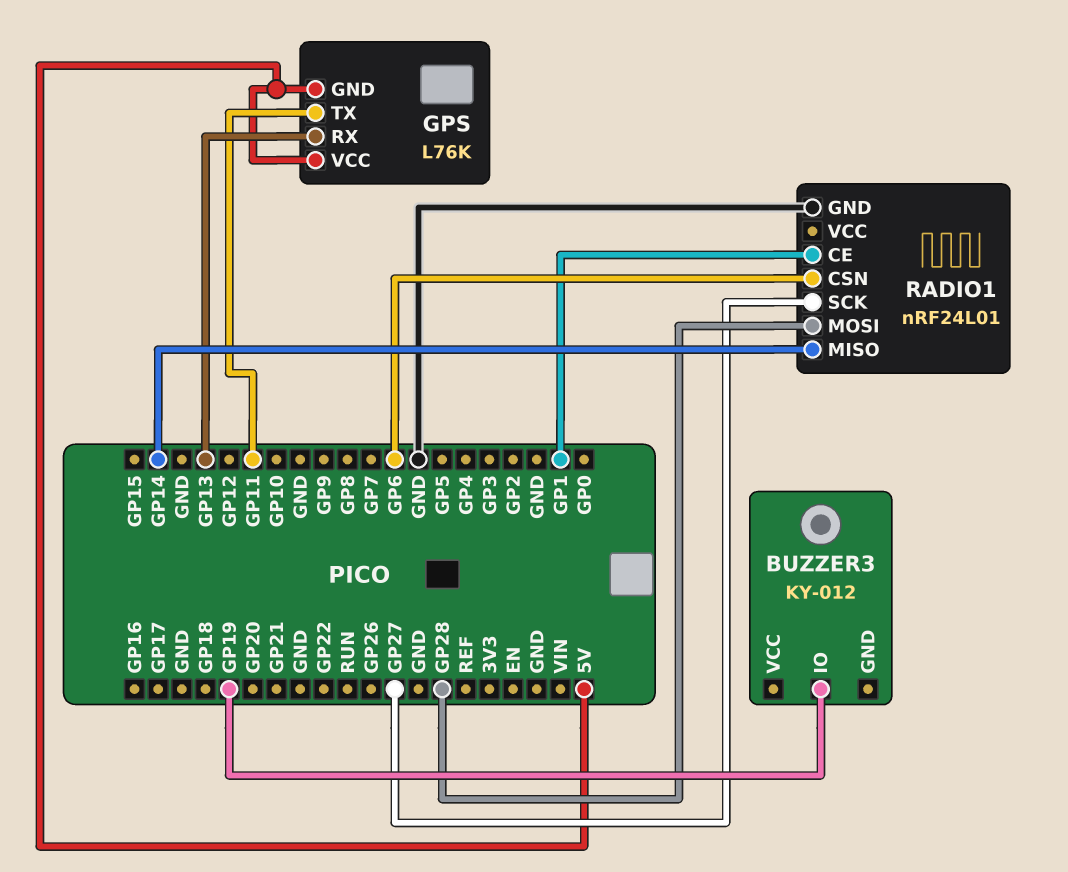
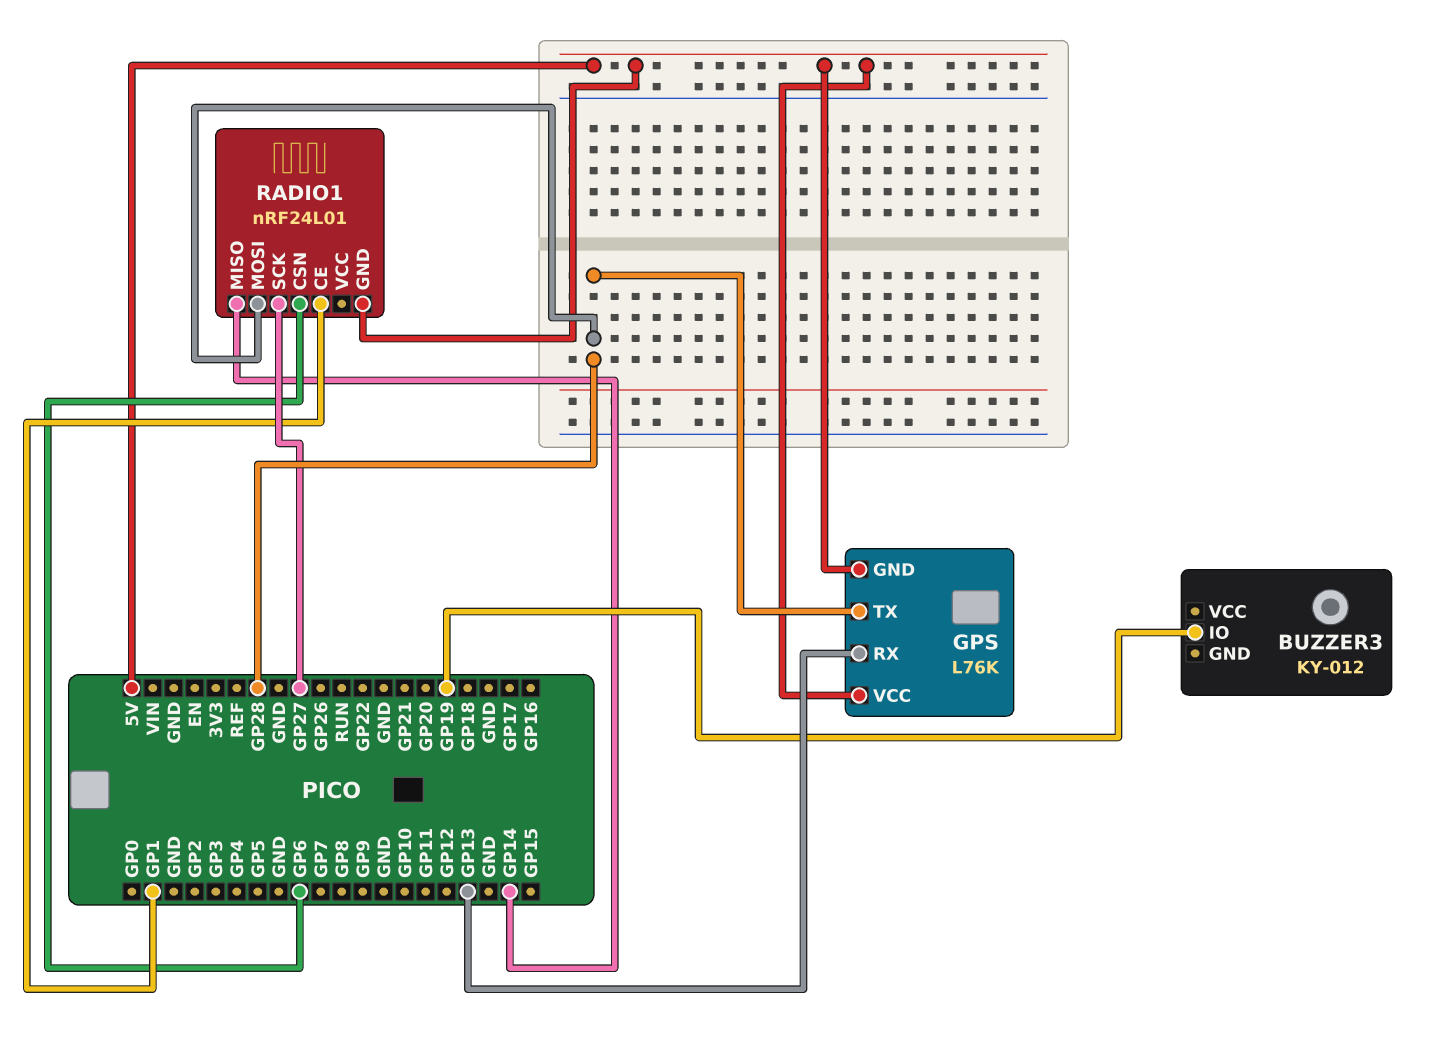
GPS pin TX: GP11 -> GP28
RADIO1 pin GND: GND -> 5V

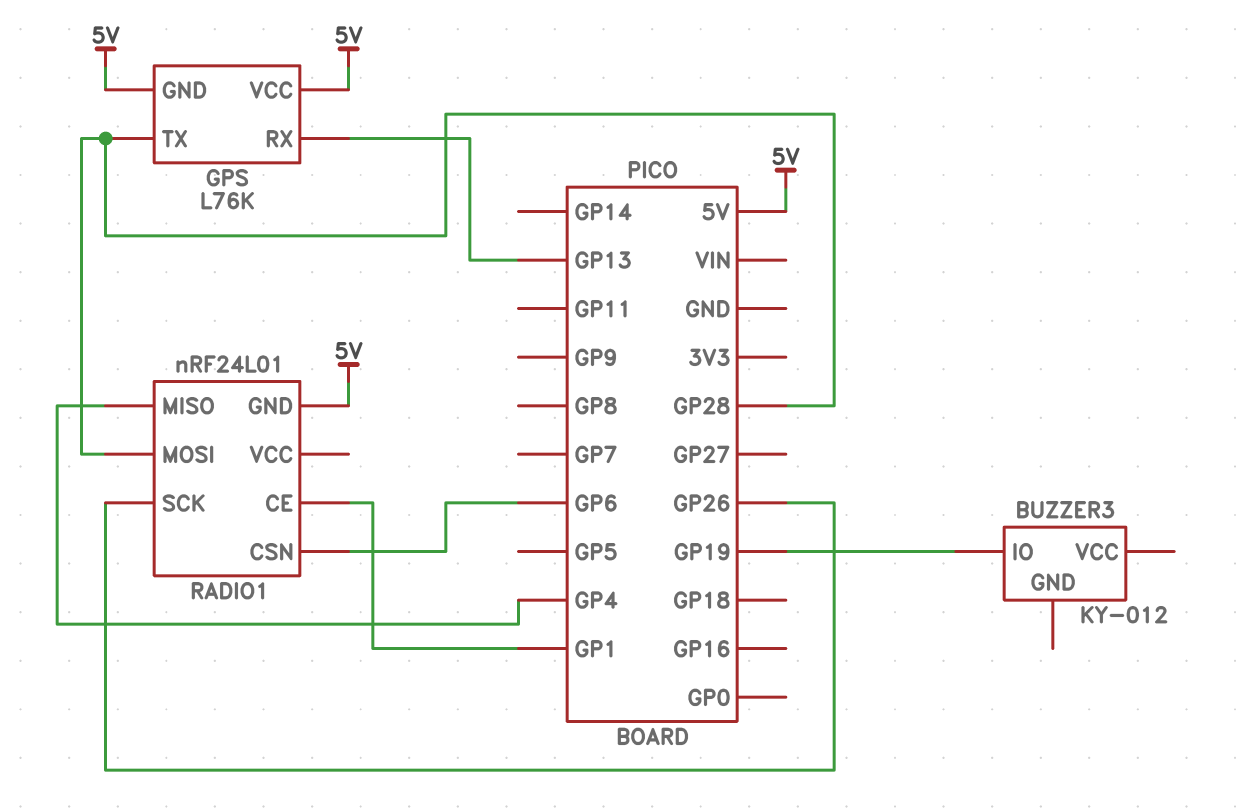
RADIO1 pin MISO: GP14 -> GP4
RADIO1 pin SCK: GP27 -> GP26

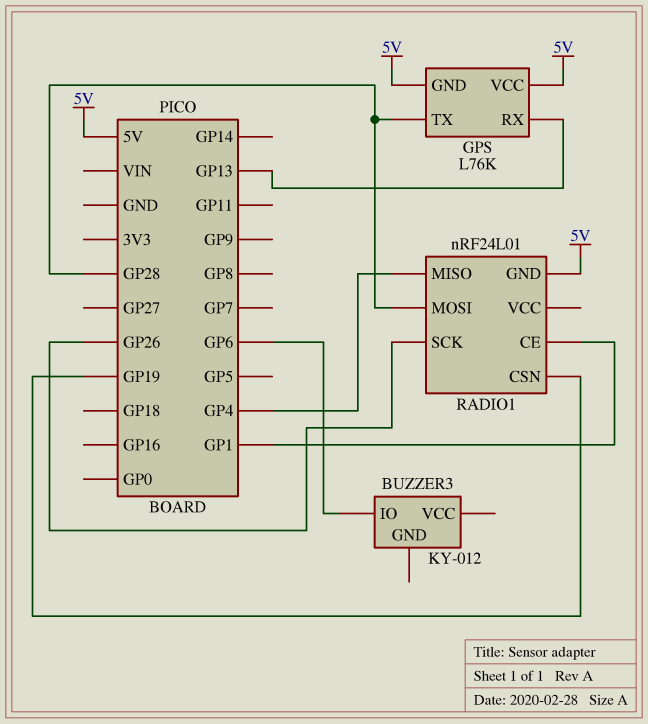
BUZZER3 pin IO: GP19 -> GP6
RADIO1 pin CSN: GP6 -> GP19

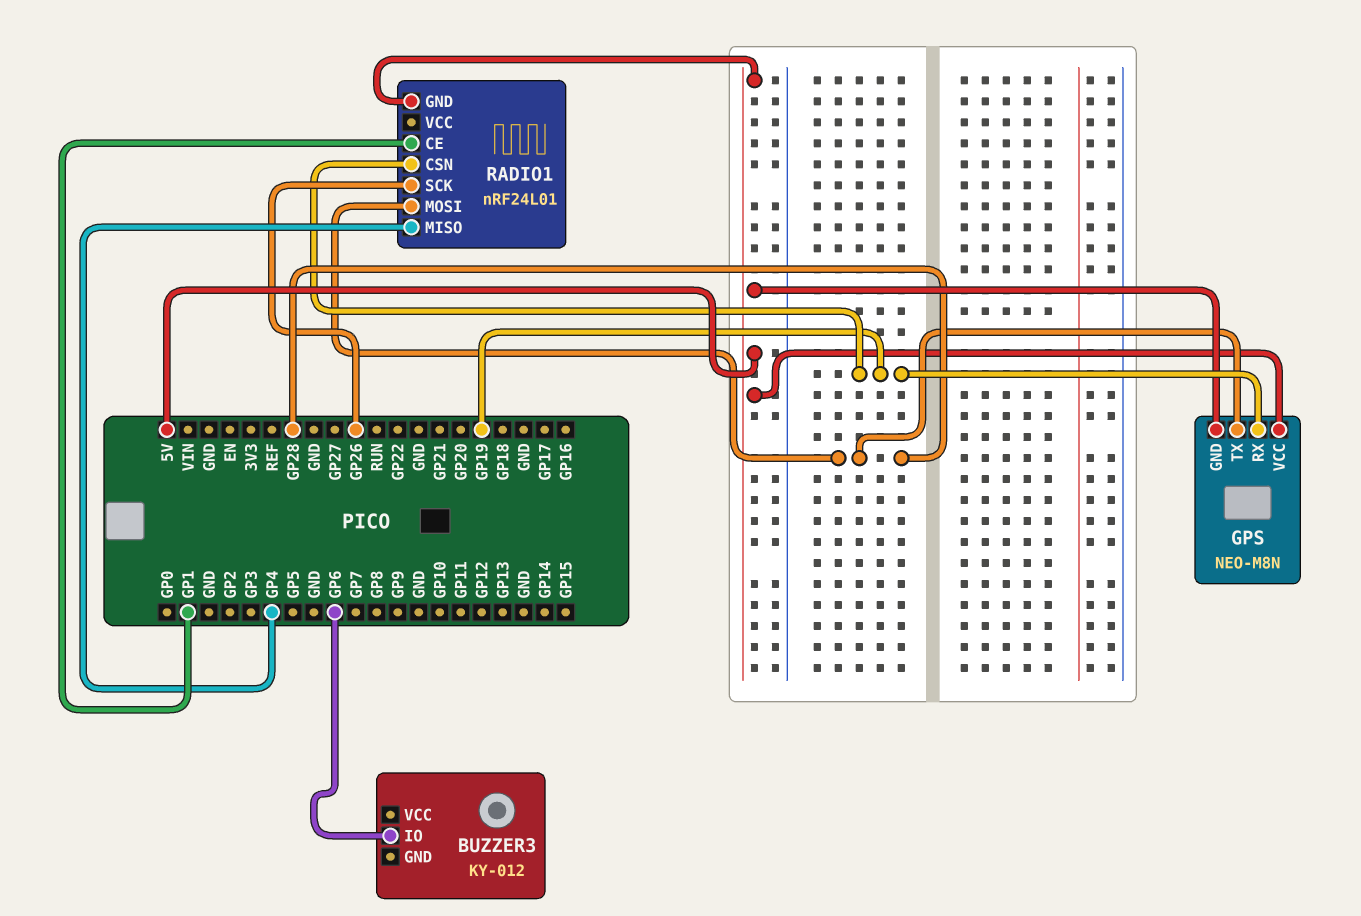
GPS: L76K -> NEO-M8N
GPS pin RX: GP13 -> GP19

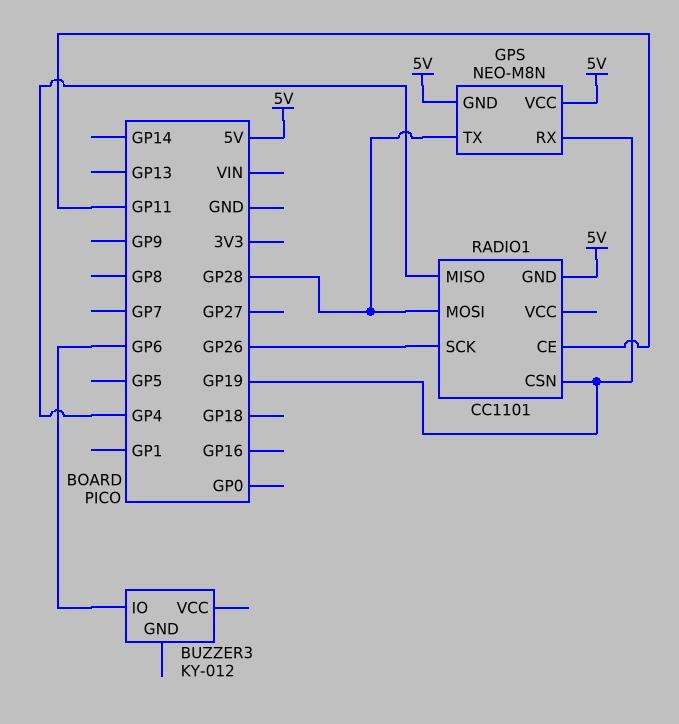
RADIO1: nRF24L01 -> CC1101
RADIO1 pin CE: GP1 -> GP11

